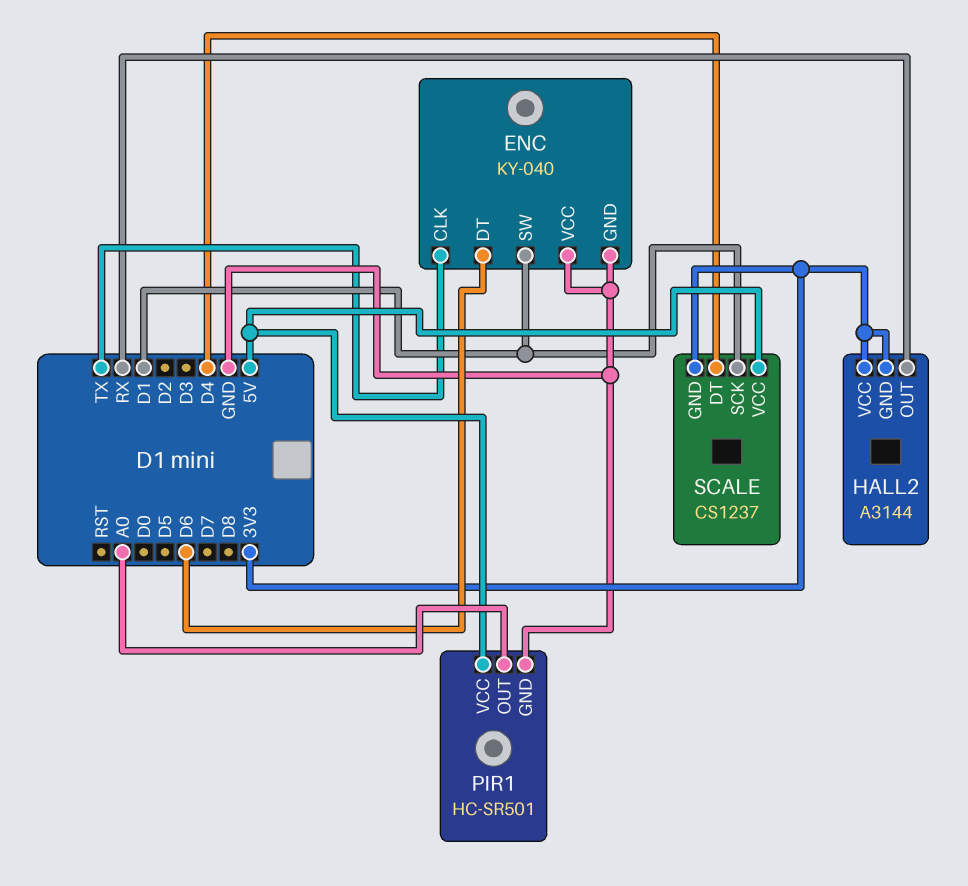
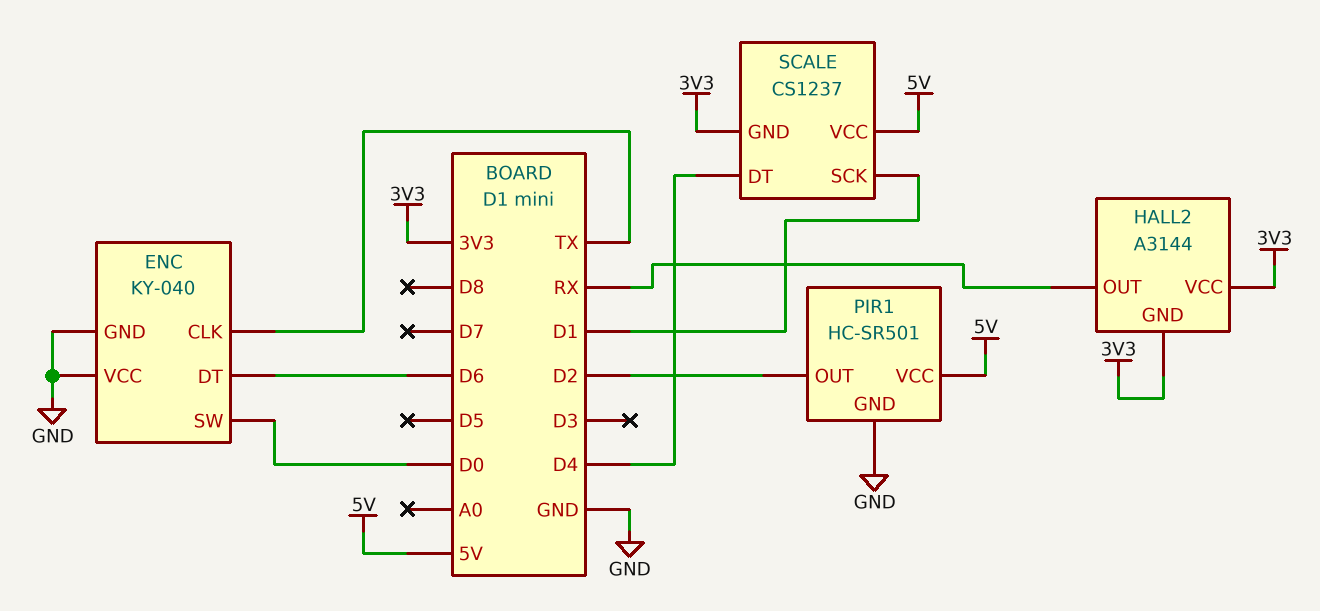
ENC pin SW: D1 -> D0
PIR1 pin OUT: A0 -> D2

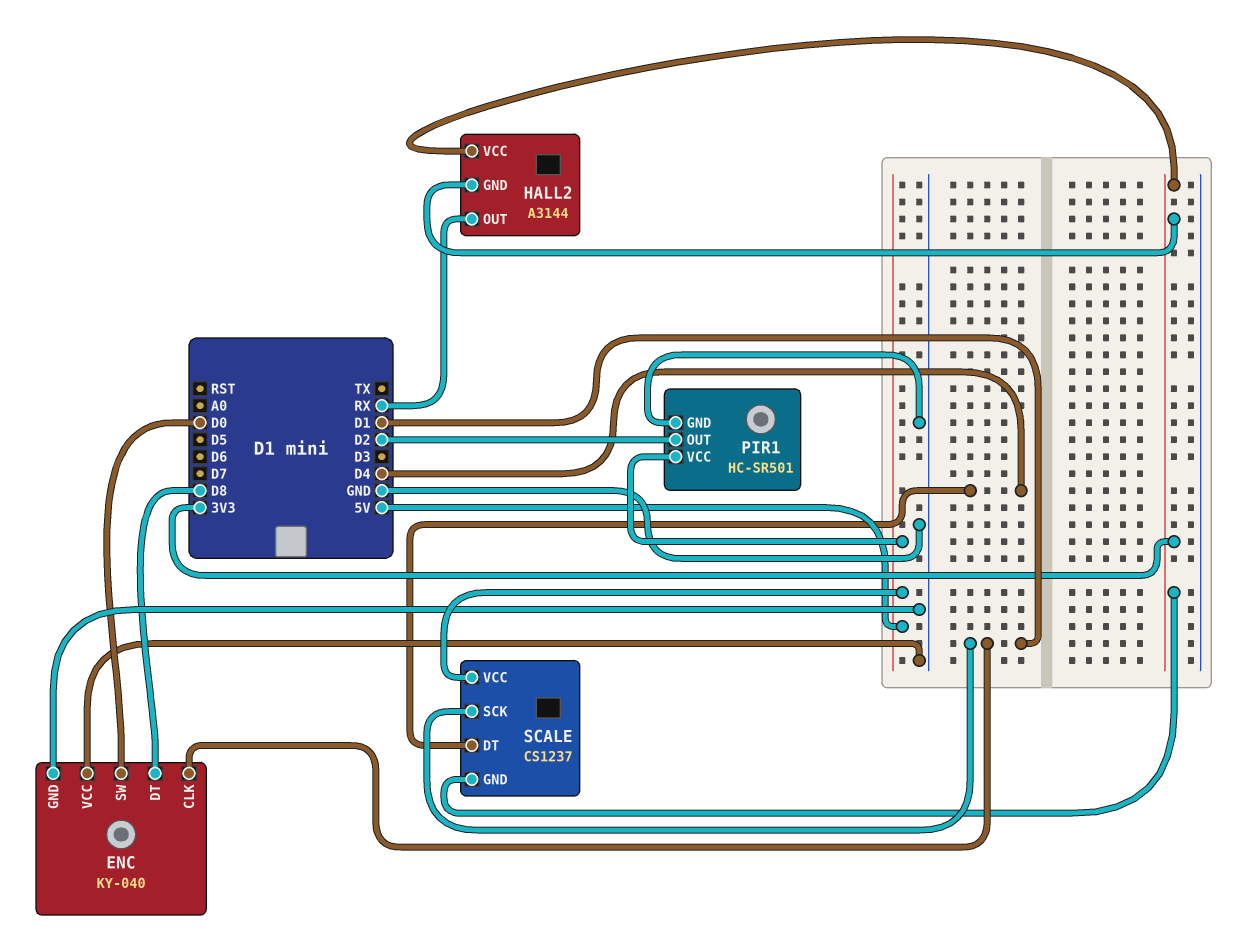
ENC pin CLK: TX -> D1
ENC pin DT: D6 -> D8

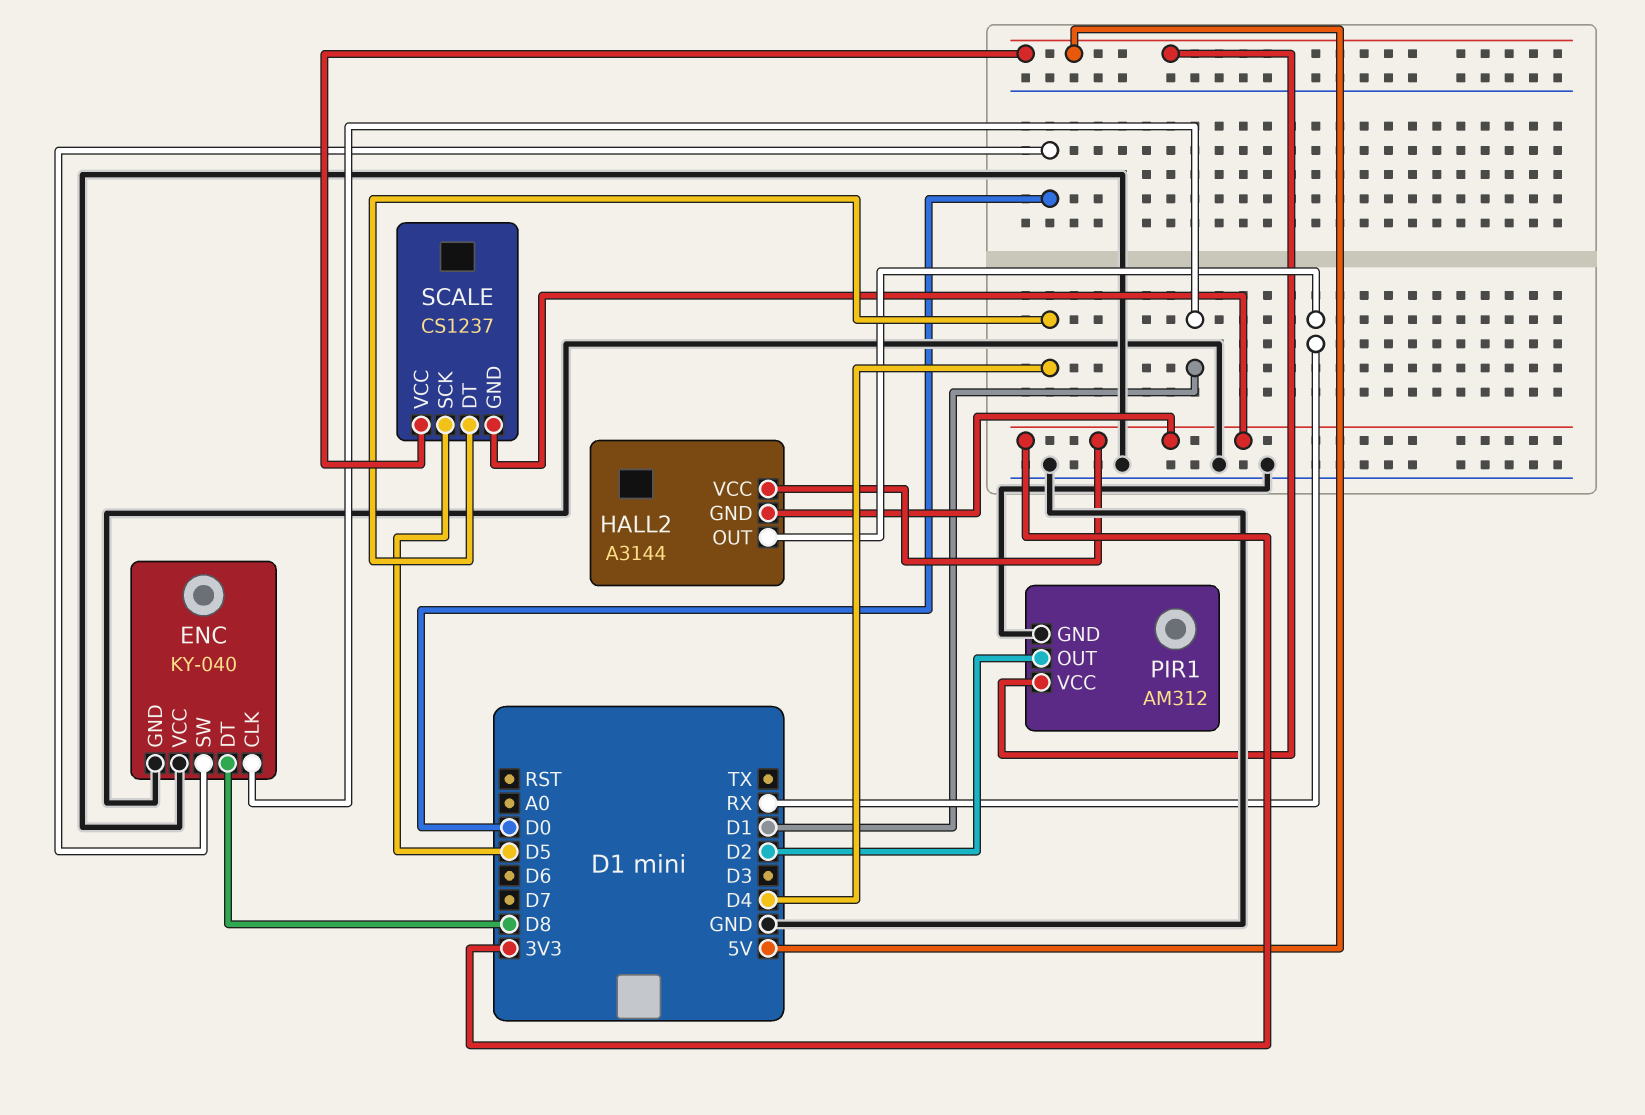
PIR1: HC-SR501 -> AM312
SCALE pin SCK: D1 -> D5

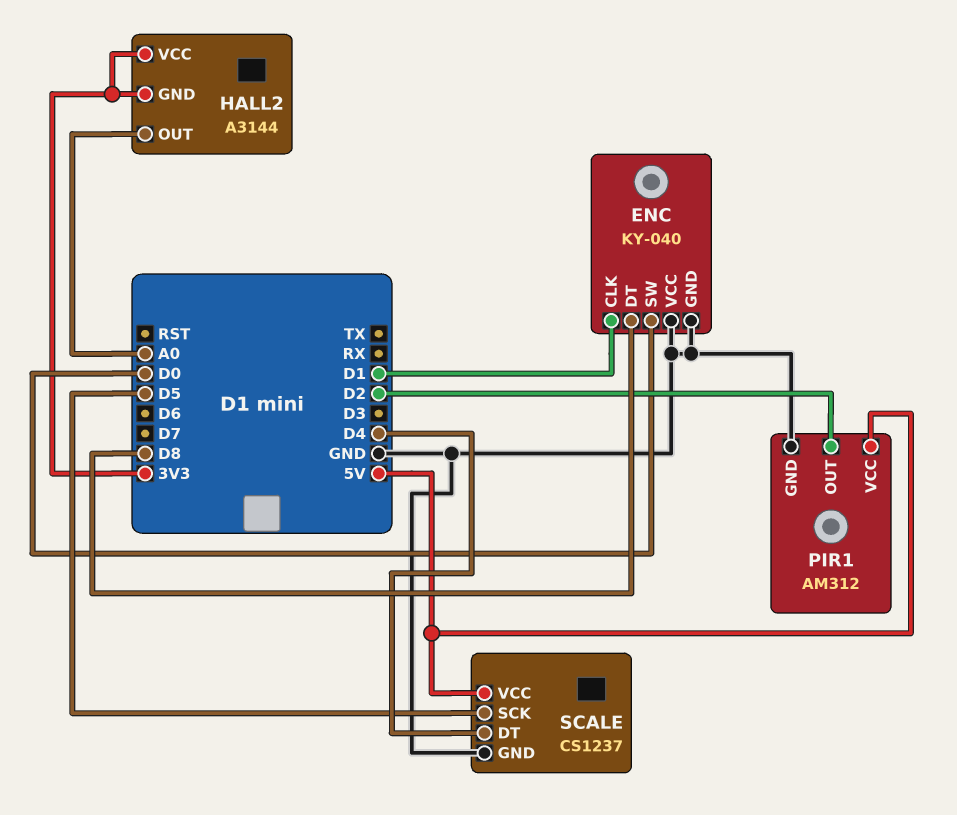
HALL2 pin OUT: RX -> A0
SCALE pin GND: 3V3 -> GND

